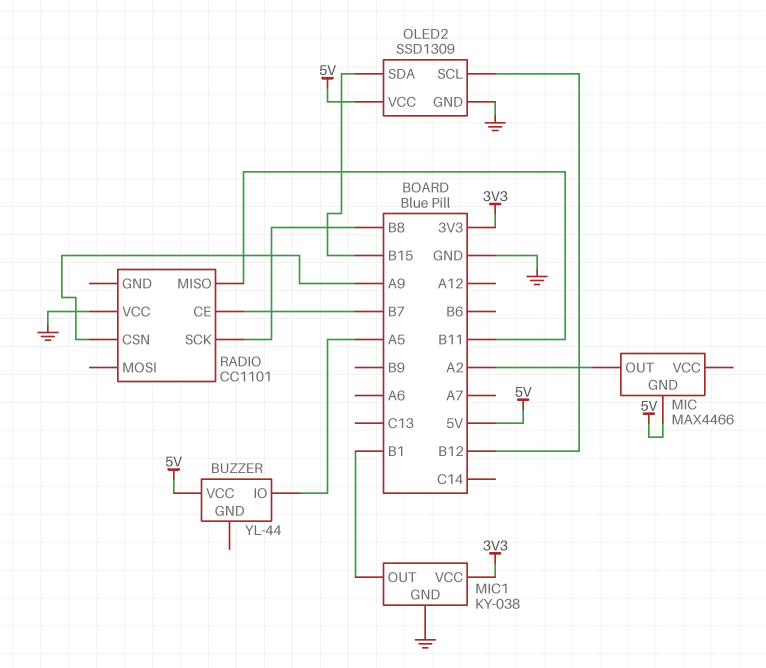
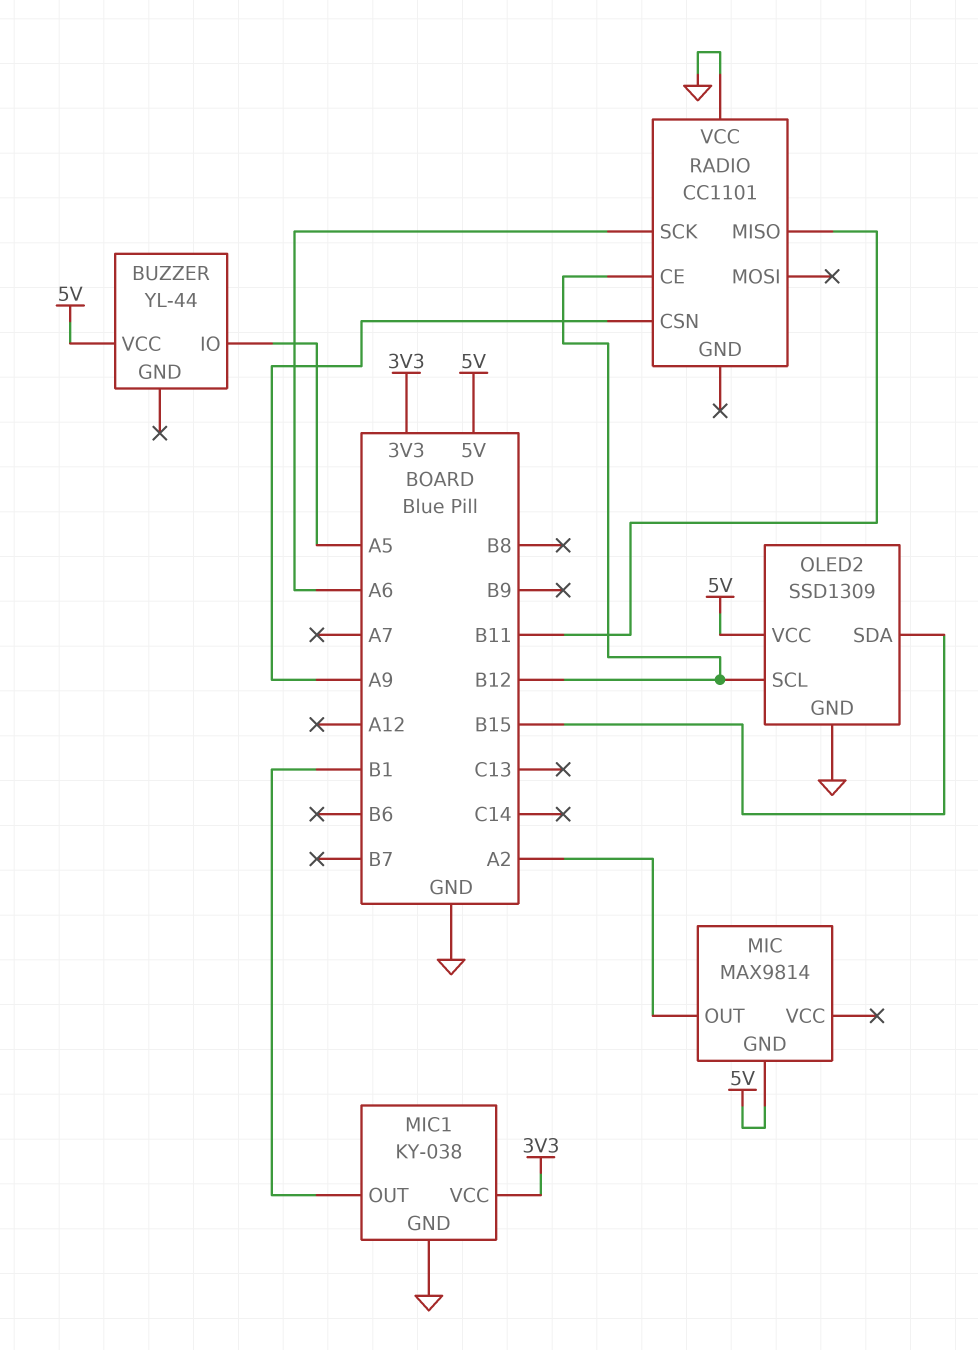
MIC: MAX4466 -> MAX9814
RADIO pin CE: B7 -> B12
RADIO pin SCK: B8 -> A6

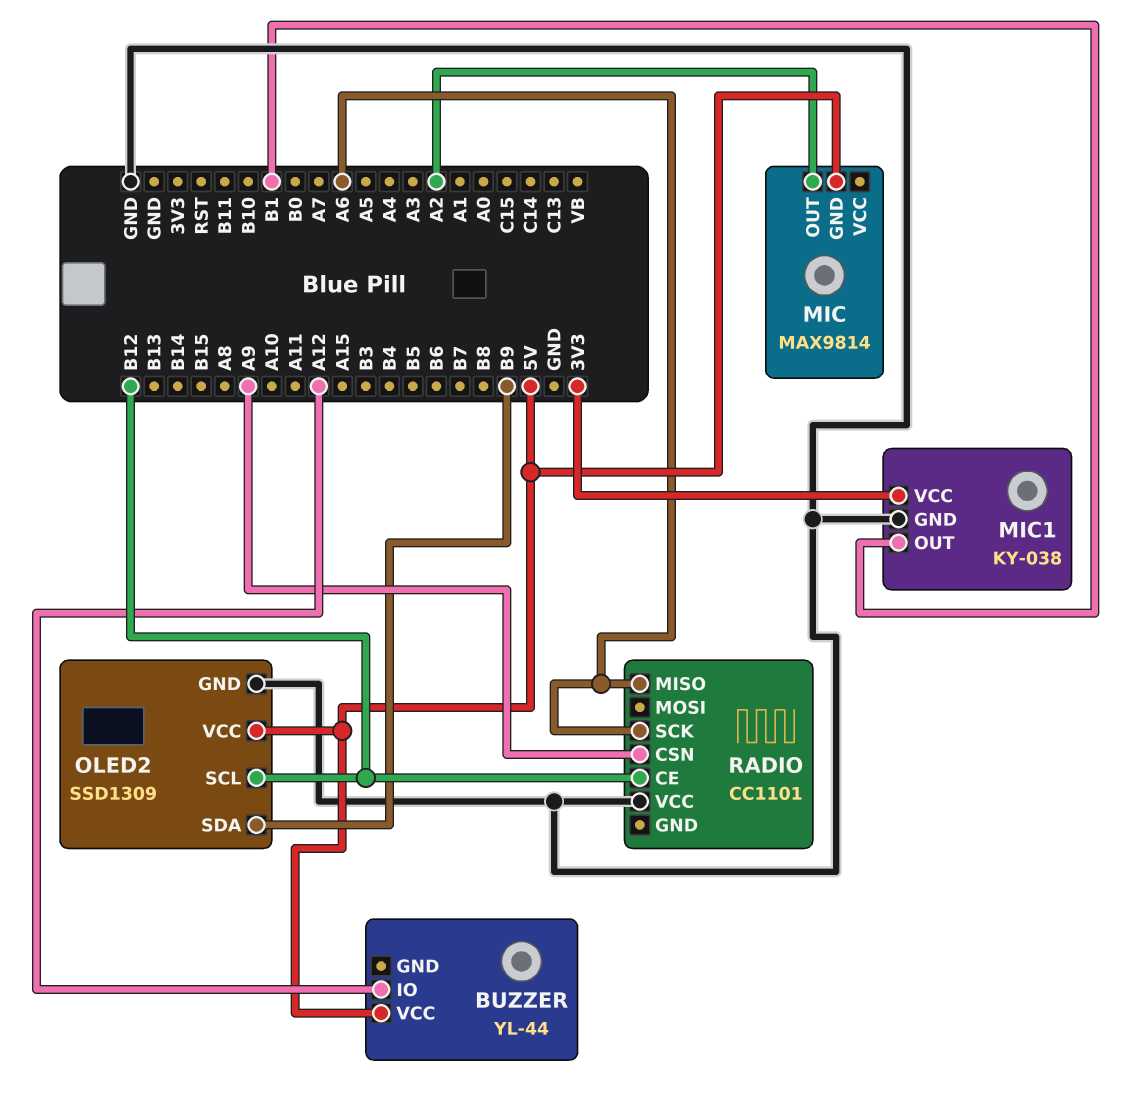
BUZZER pin IO: A5 -> A12
OLED2 pin SDA: B15 -> B9
RADIO pin MISO: B11 -> A6

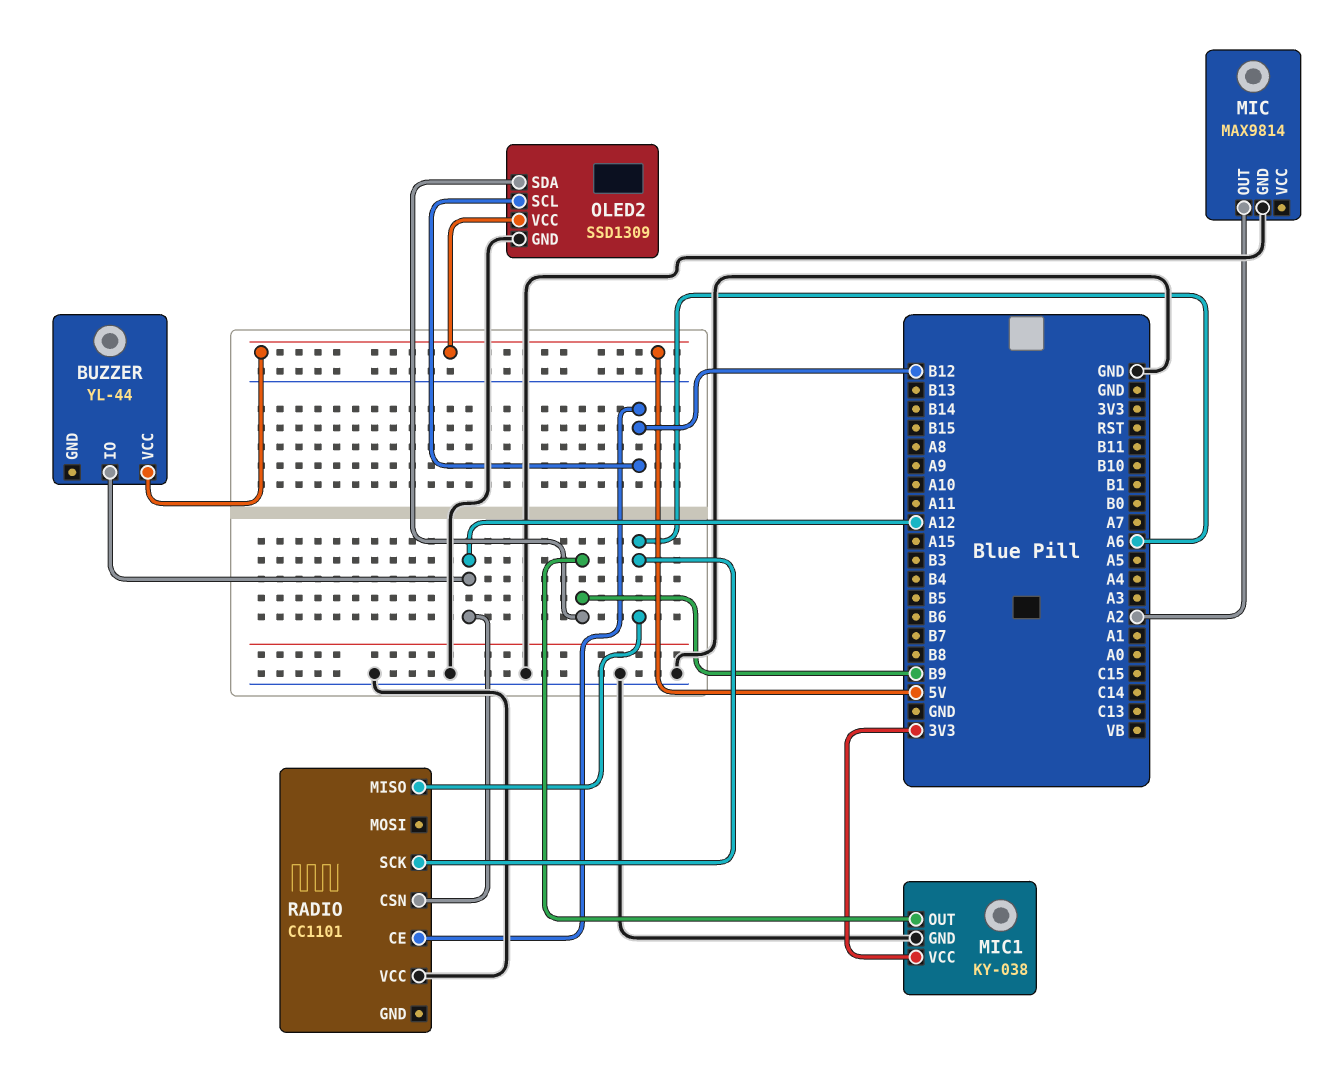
MIC pin GND: 5V -> GND
MIC1 pin OUT: B1 -> B9
RADIO pin CSN: A9 -> A12

